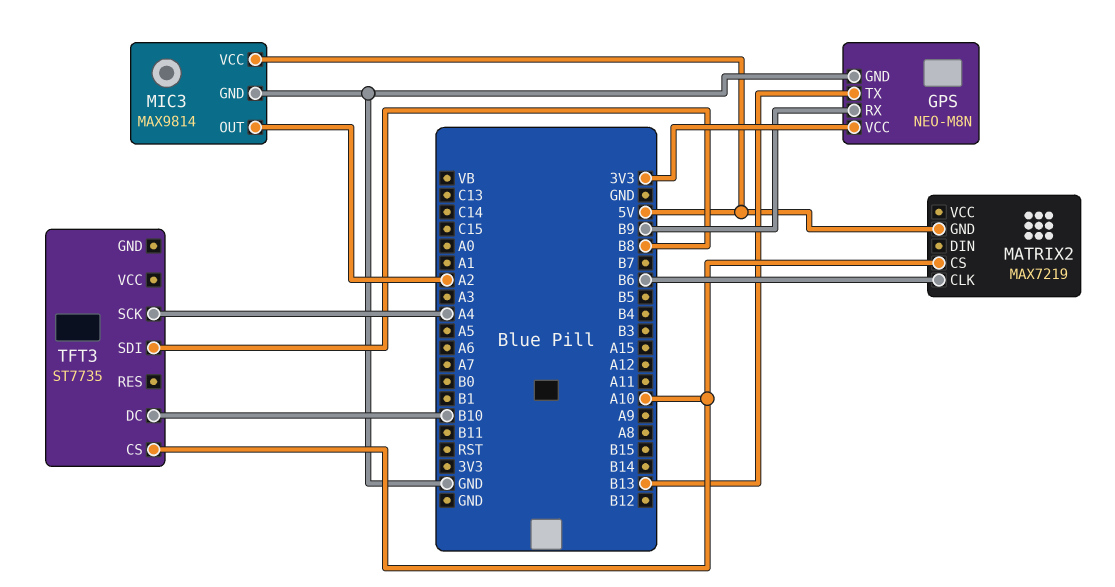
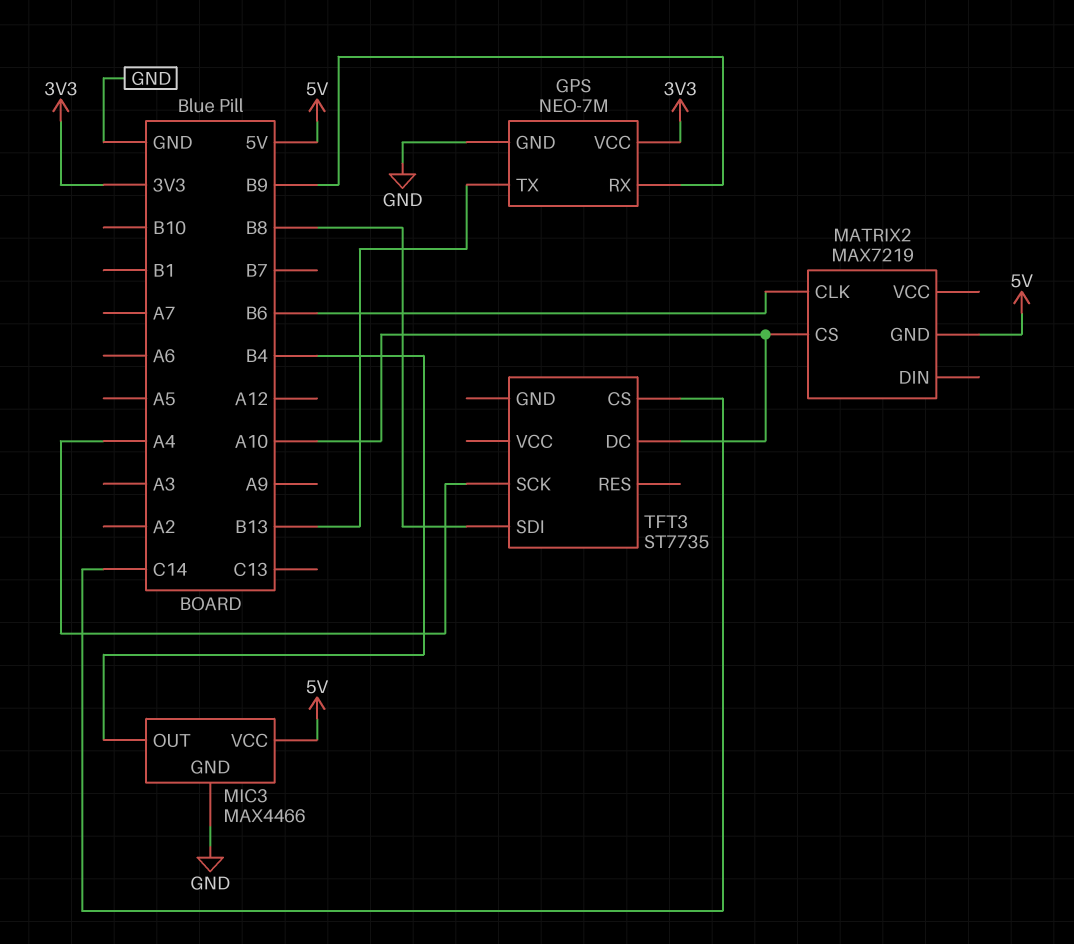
GPS: NEO-M8N -> NEO-7M
MIC3: MAX9814 -> MAX4466
MIC3 pin OUT: A2 -> B4
TFT3 pin CS: A10 -> C14
TFT3 pin DC: B10 -> A10

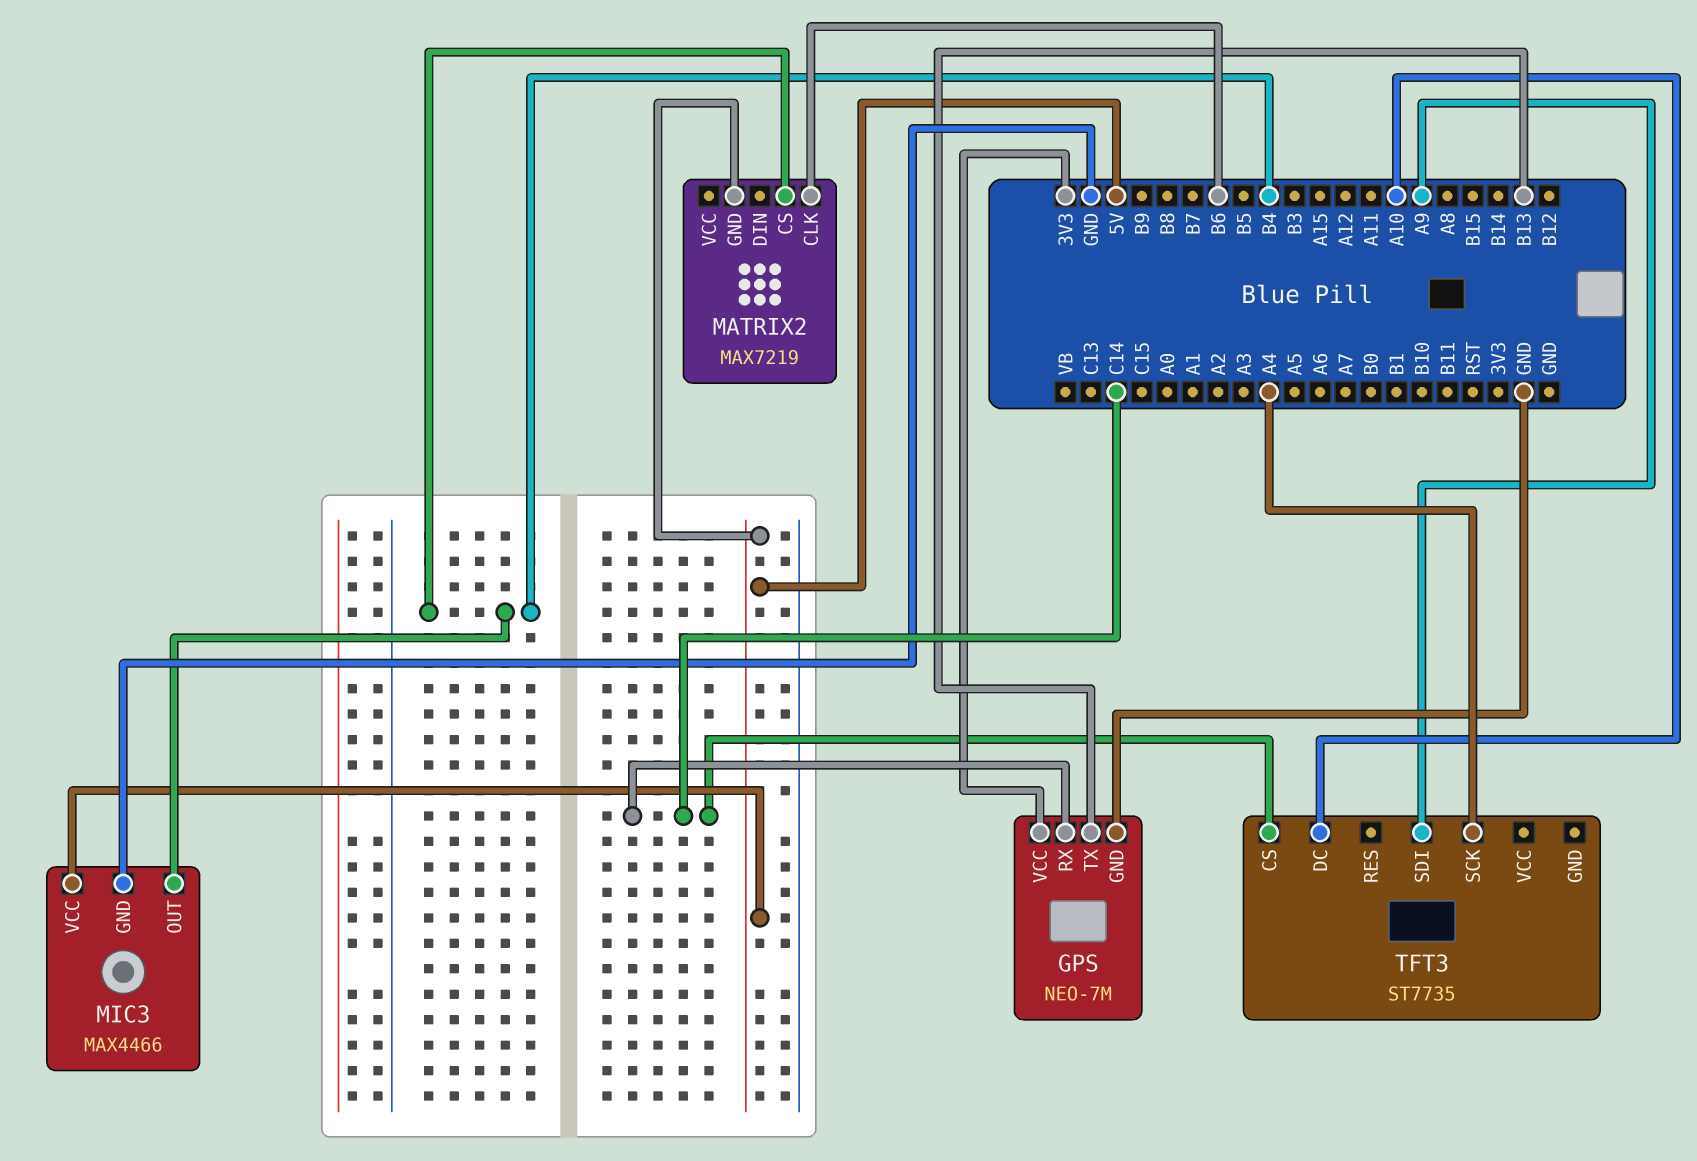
GPS pin RX: B9 -> C14
MATRIX2 pin CS: A10 -> B4
TFT3 pin SDI: B8 -> A9

